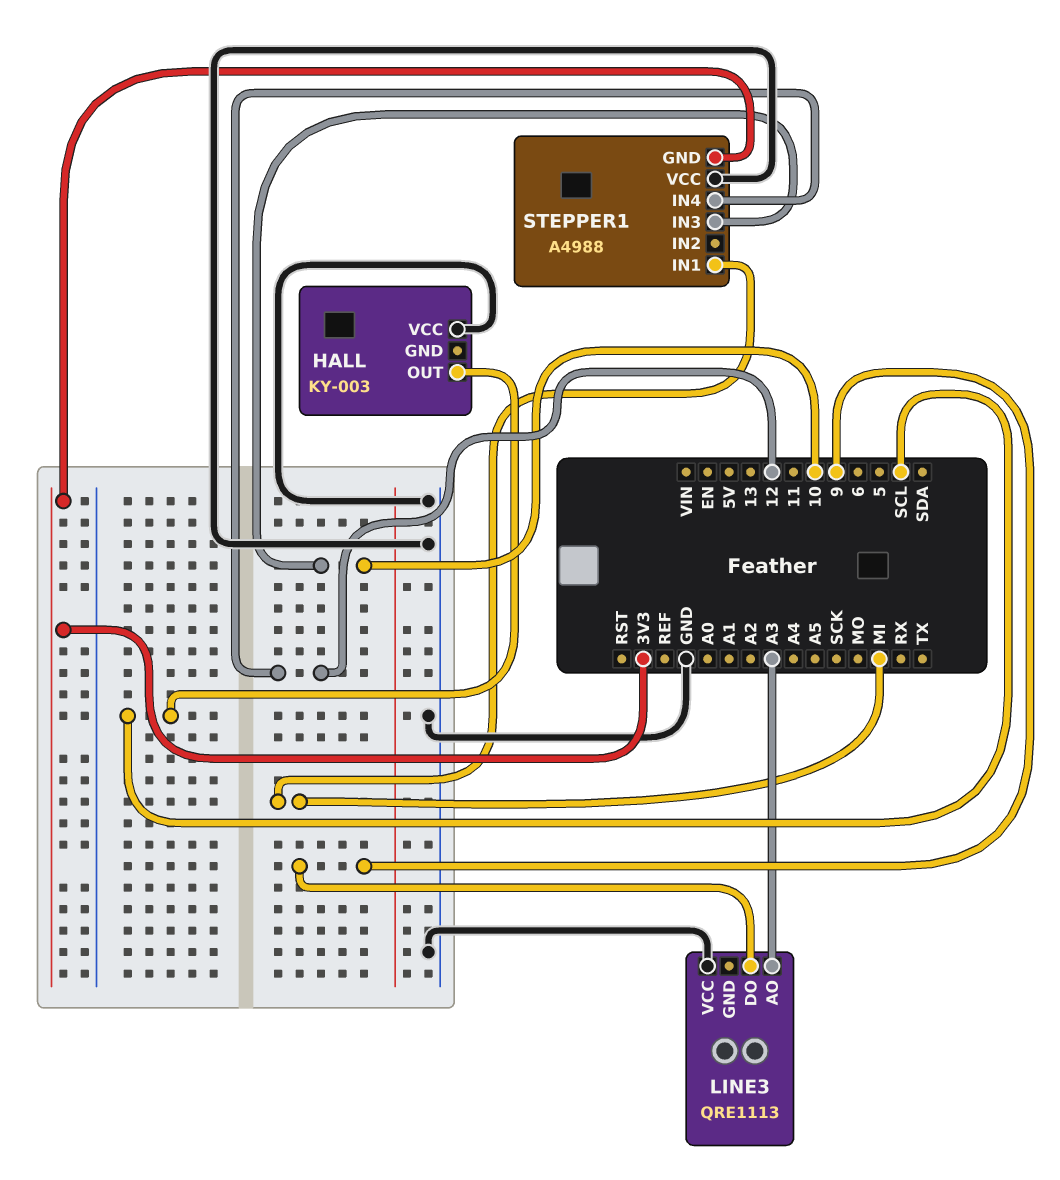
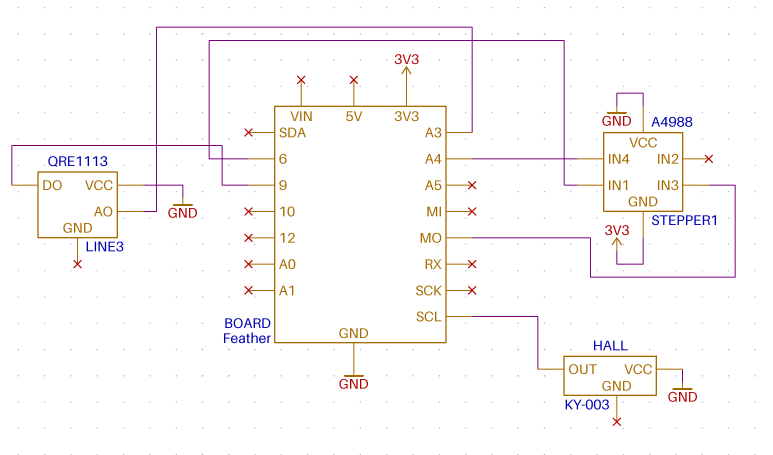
STEPPER1 pin IN1: MI -> 6
STEPPER1 pin IN3: 10 -> MO
STEPPER1 pin IN4: 12 -> A4

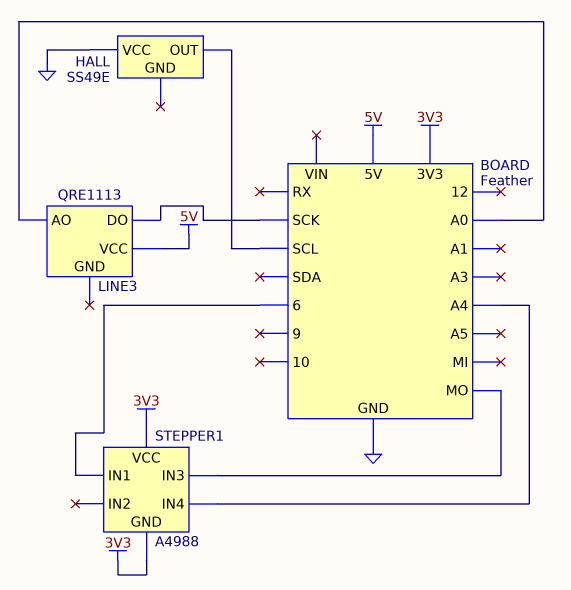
HALL: KY-003 -> SS49E
LINE3 pin AO: A3 -> A0
LINE3 pin DO: 9 -> SCK
LINE3 pin VCC: GND -> 5V
STEPPER1 pin VCC: GND -> 3V3

